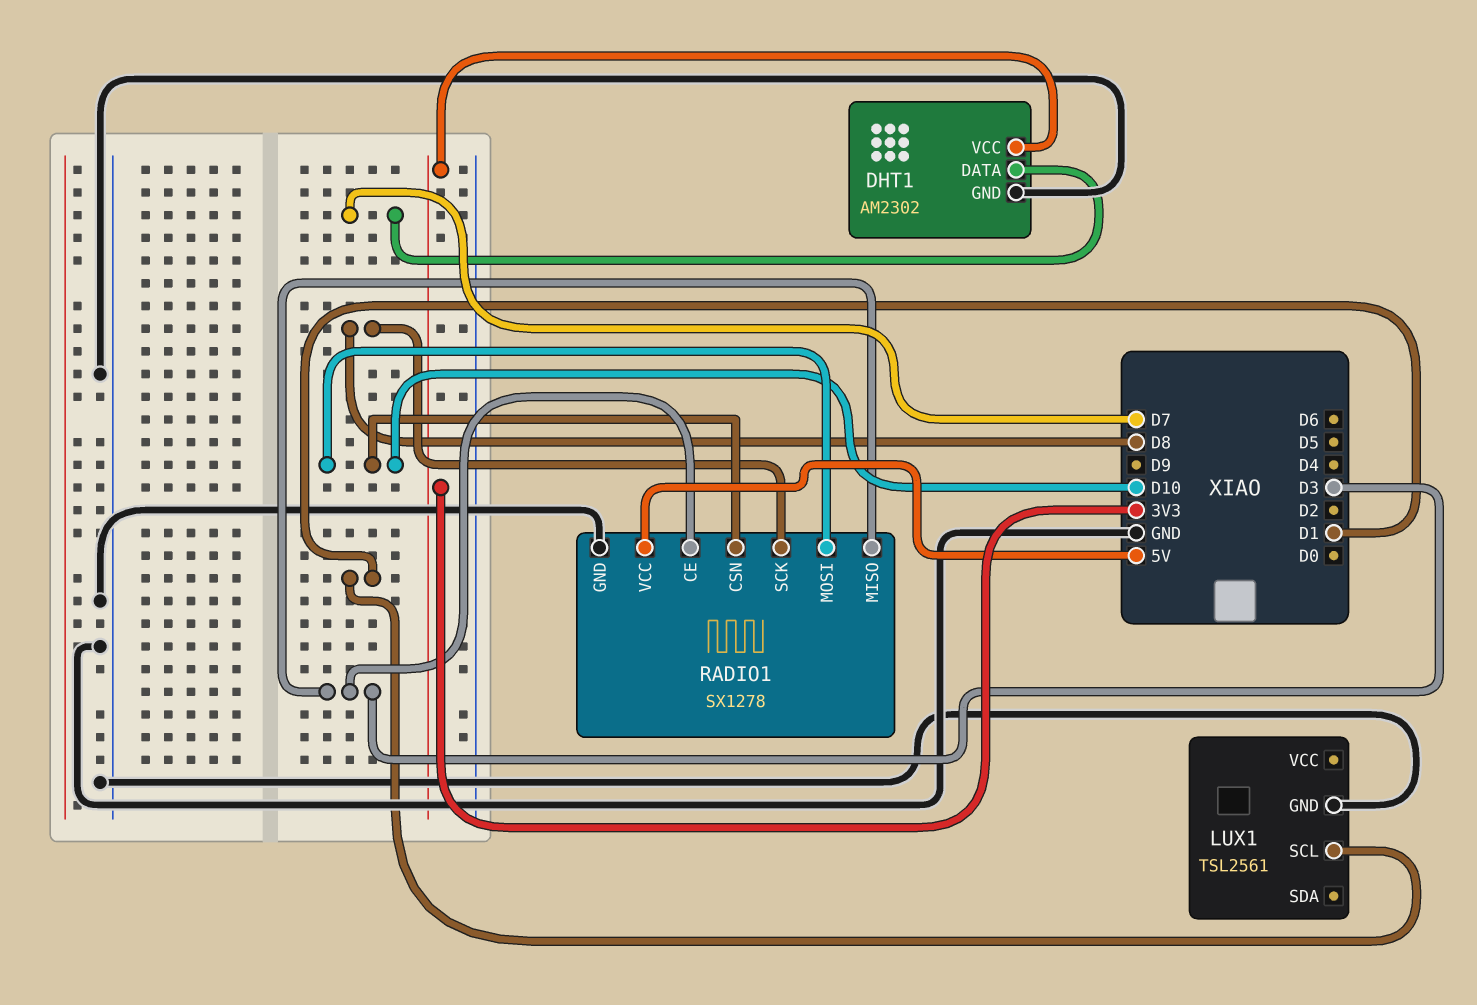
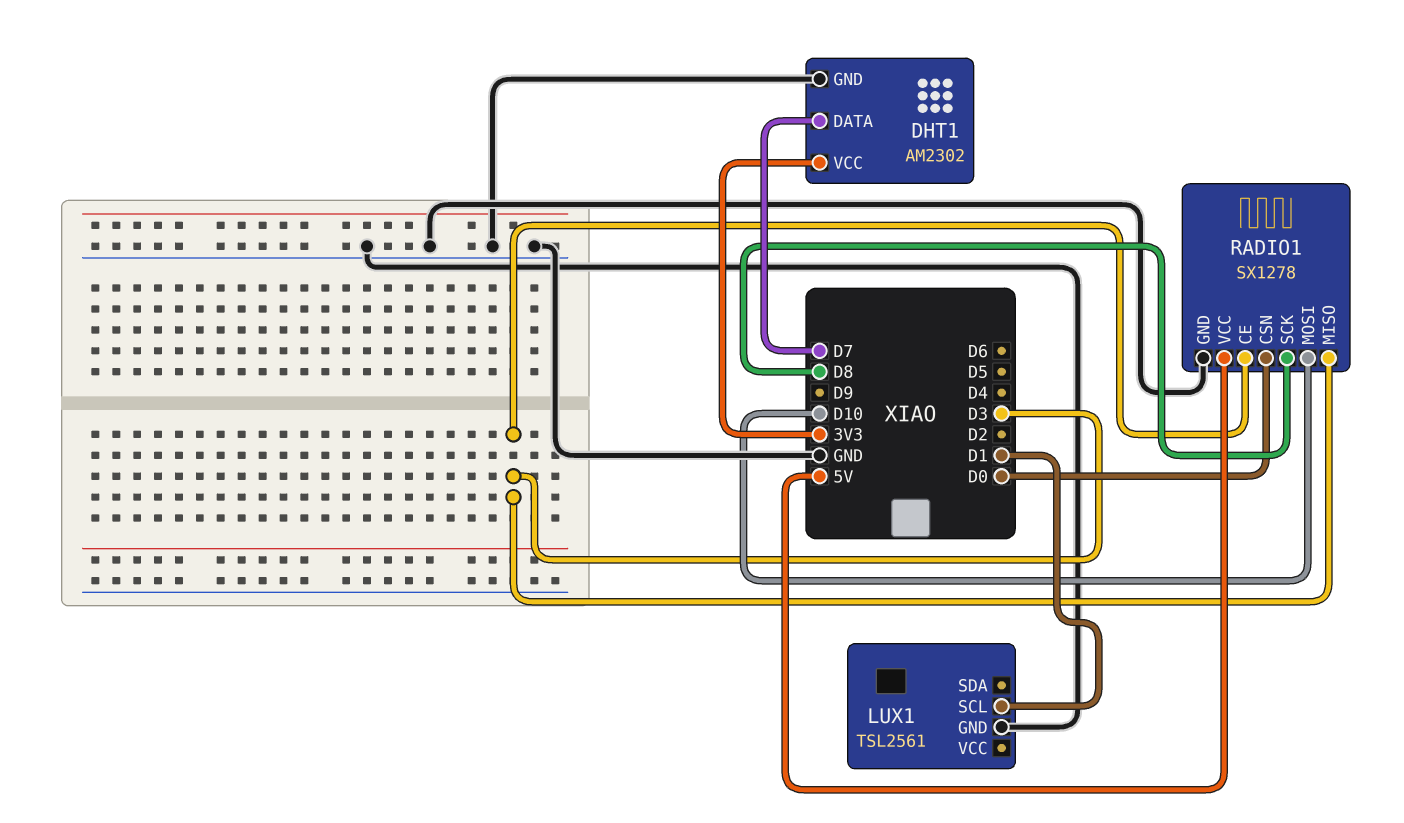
RADIO1 pin CSN: D10 -> D0

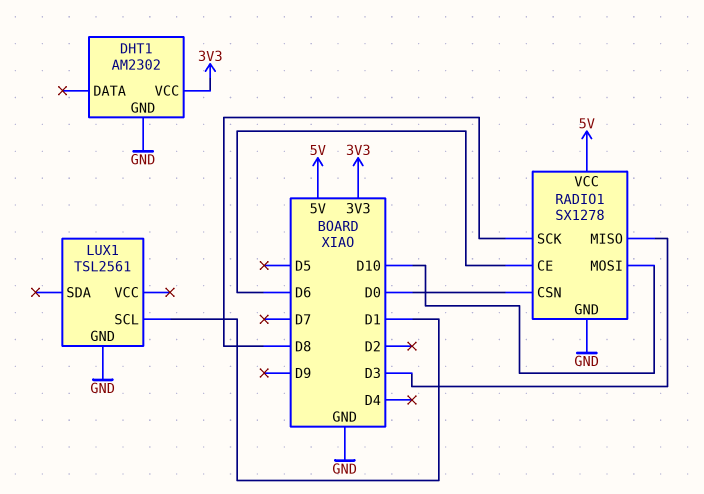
DHT1 pin DATA: D7 -> none
RADIO1 pin CE: D3 -> D6

